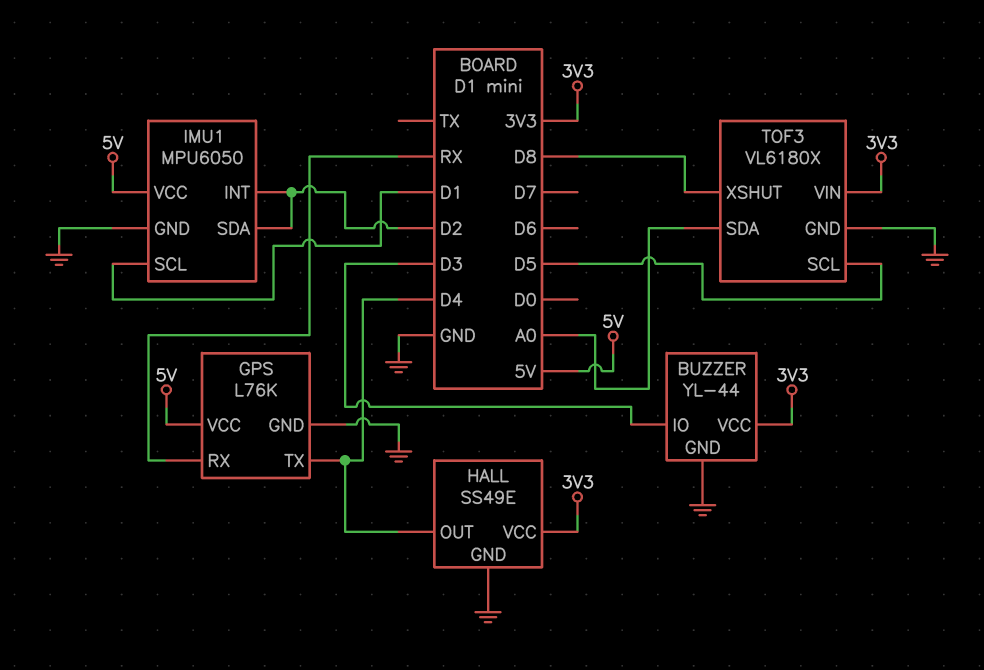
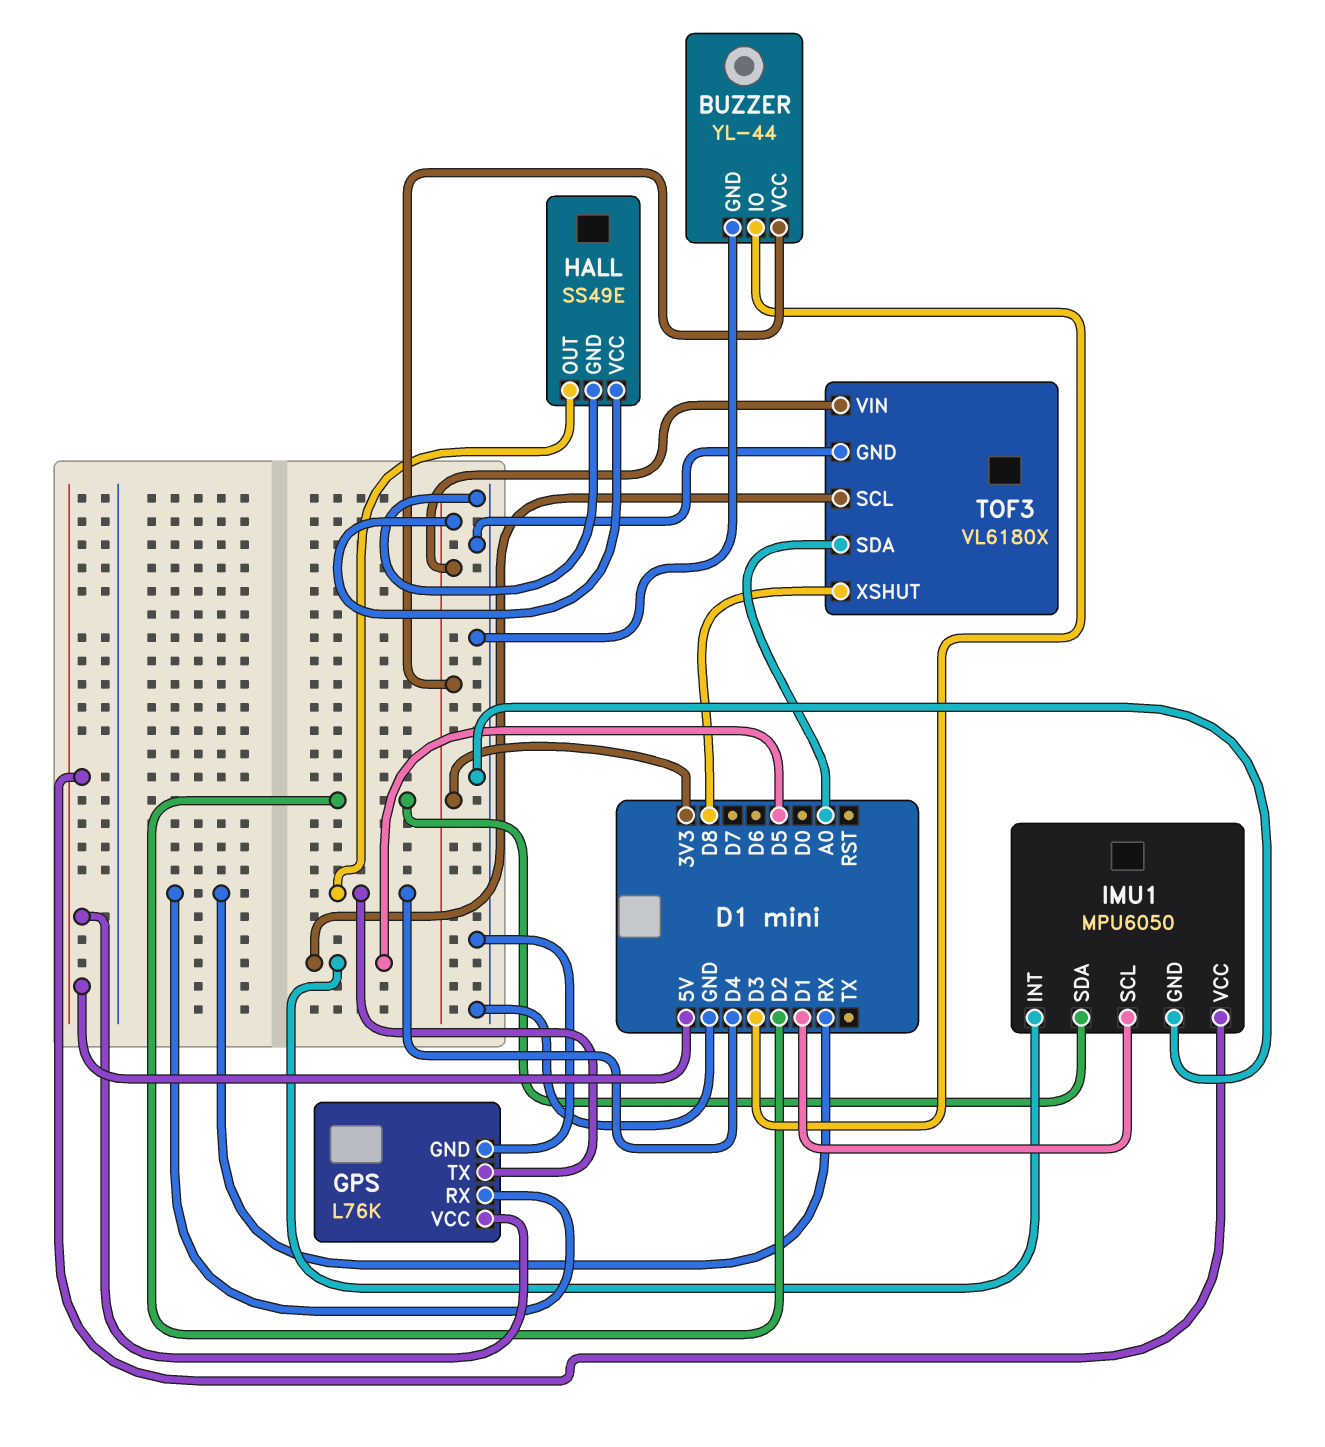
IMU1 pin INT: D2 -> D5

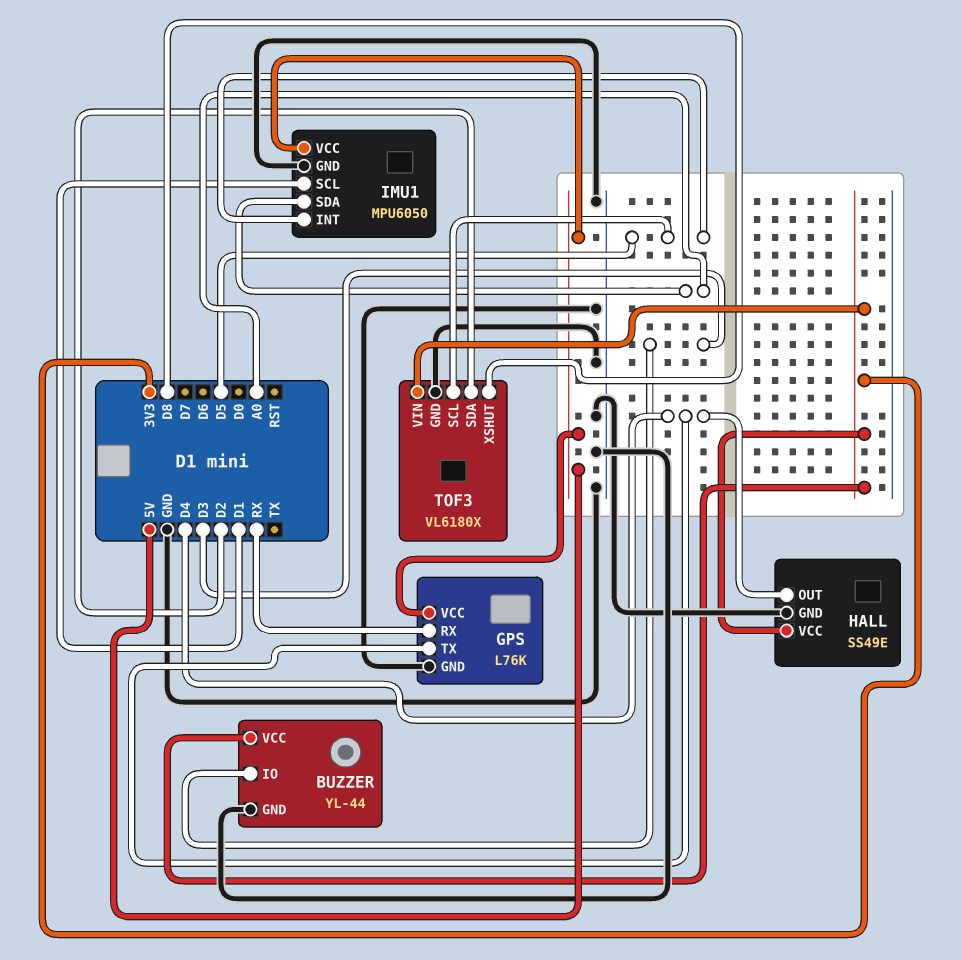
IMU1 pin SDA: D2 -> A0
TOF3 pin SDA: A0 -> D2

